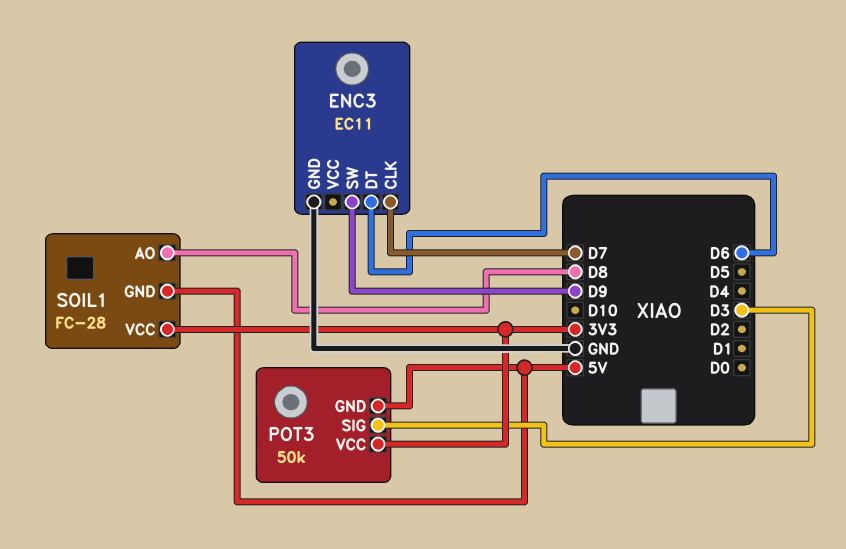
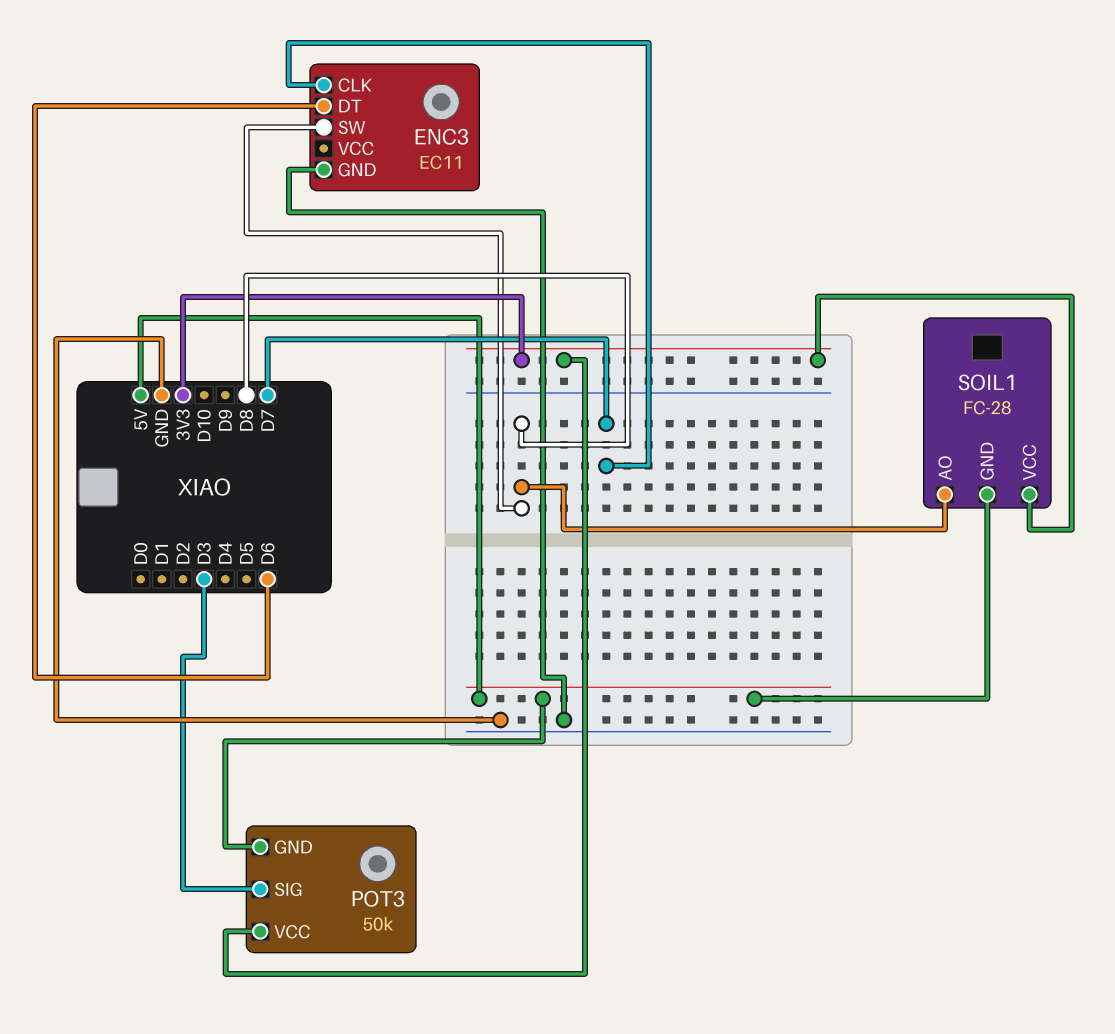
ENC3 pin SW: D9 -> D8

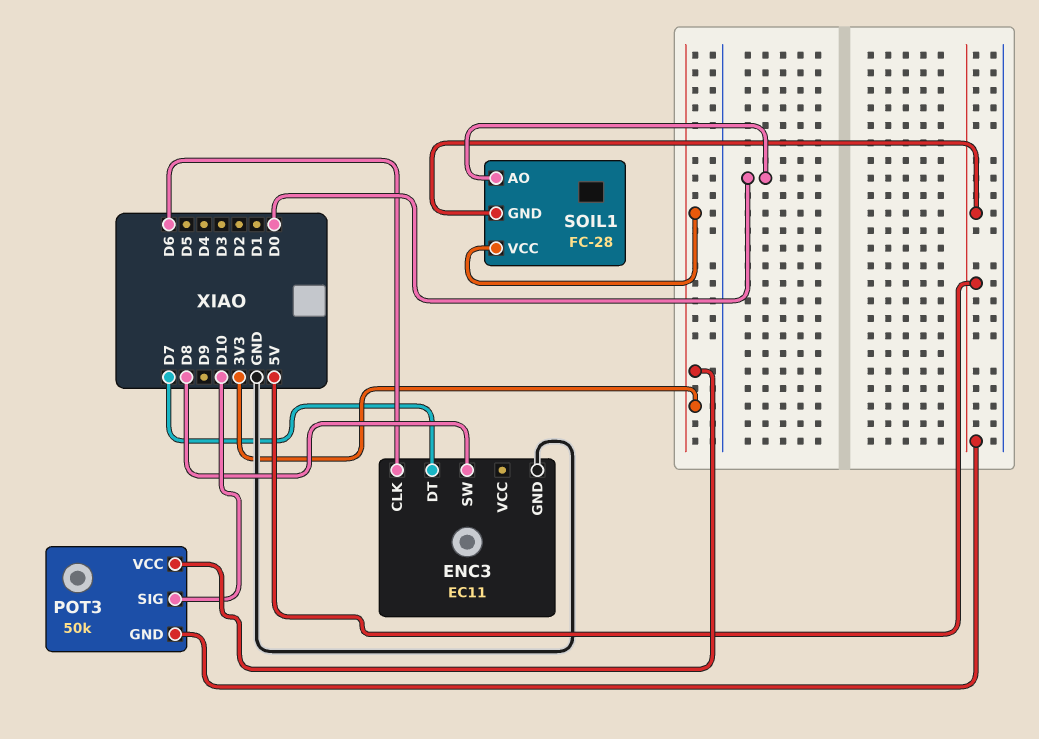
ENC3 pin CLK: D7 -> D6
ENC3 pin DT: D6 -> D7
POT3 pin SIG: D3 -> D10
SOIL1 pin AO: D8 -> D0

